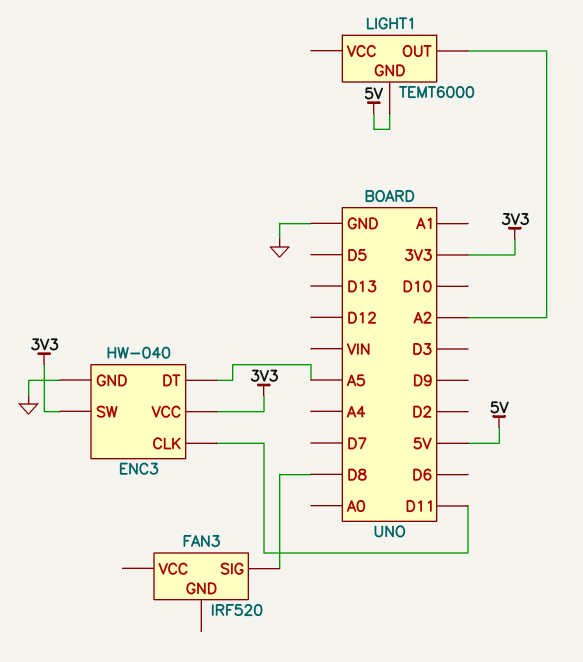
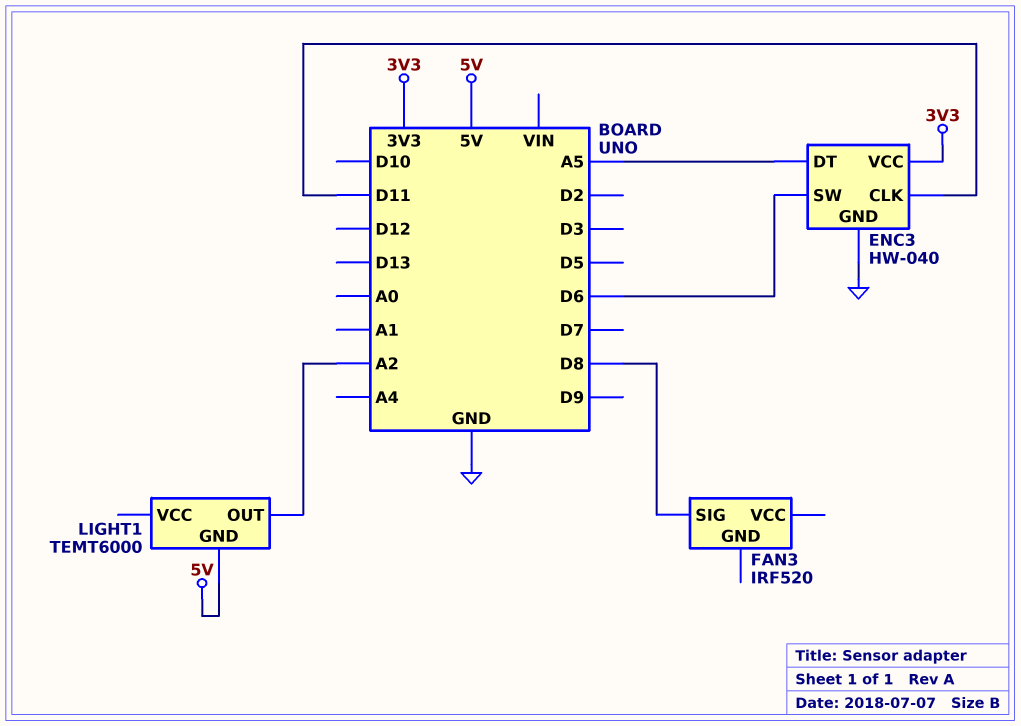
ENC3 pin SW: 3V3 -> D6

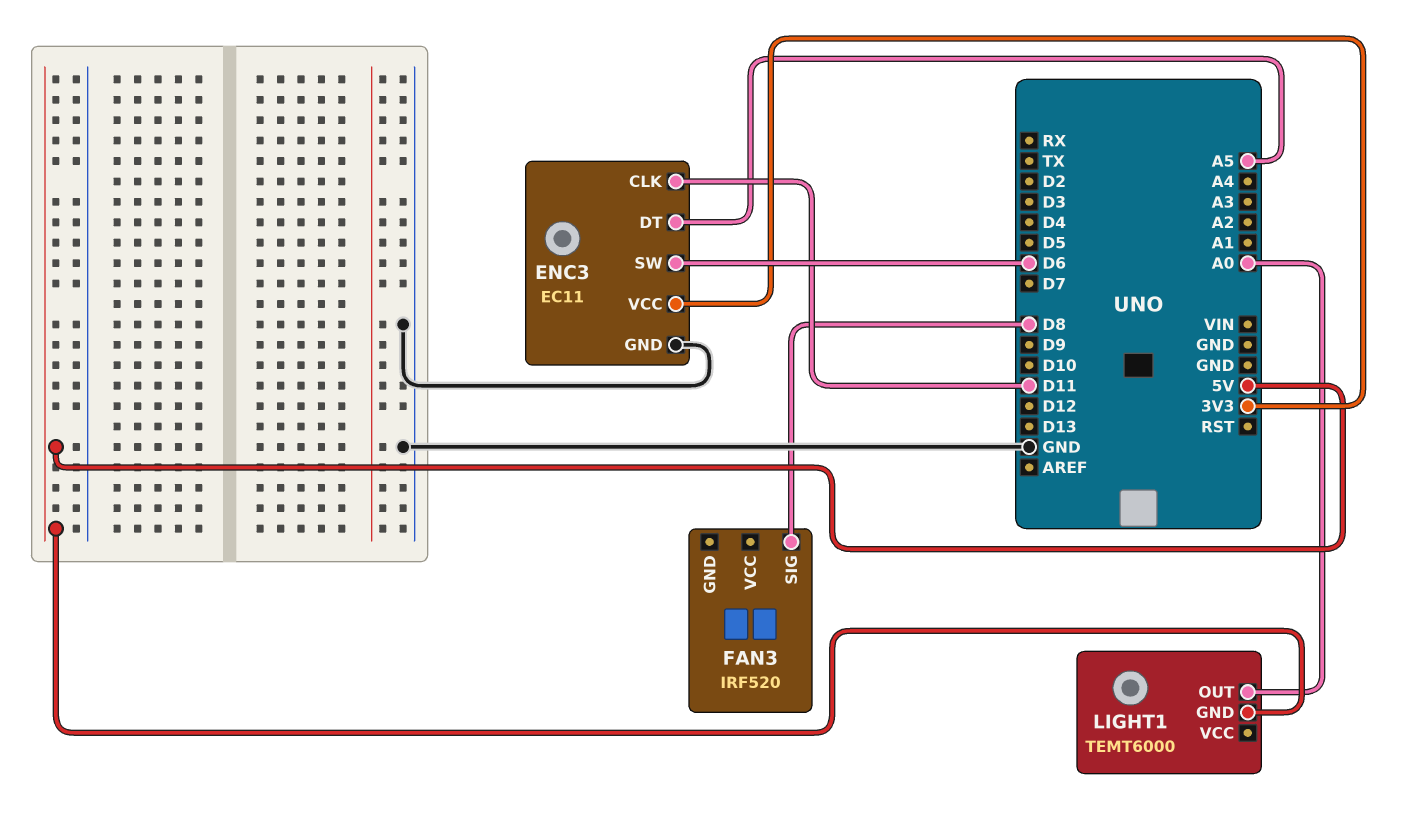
ENC3: HW-040 -> EC11
LIGHT1 pin OUT: A2 -> A0

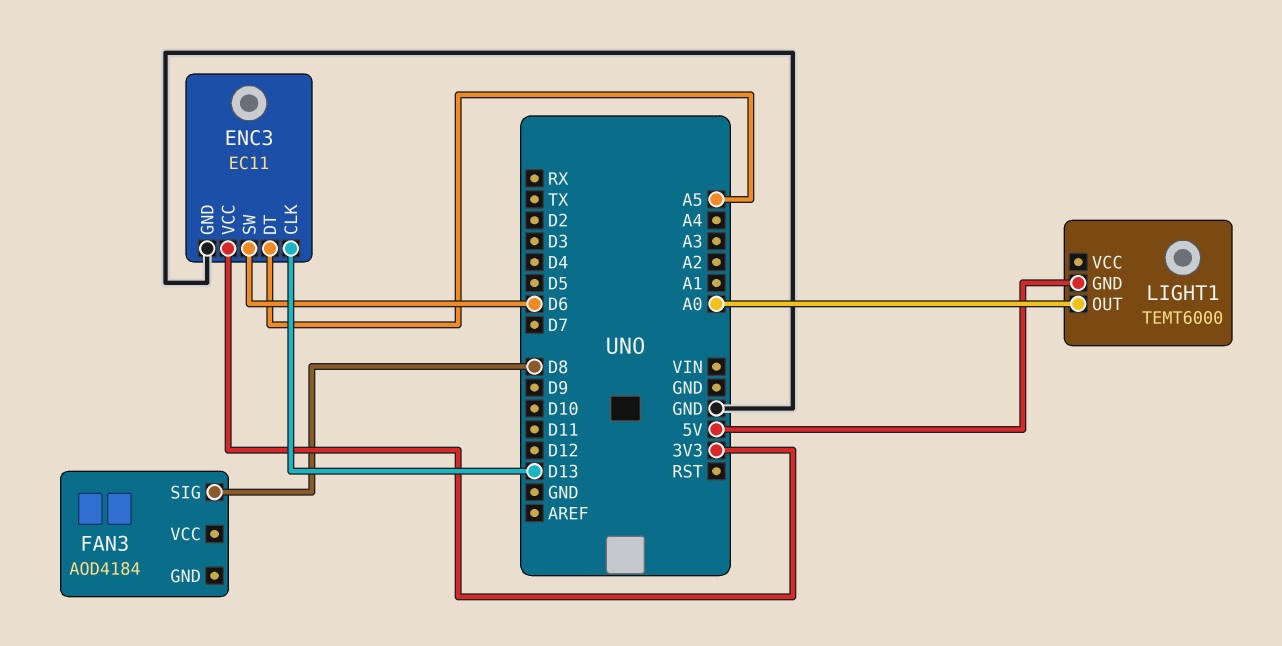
ENC3 pin CLK: D11 -> D13
FAN3: IRF520 -> AOD4184

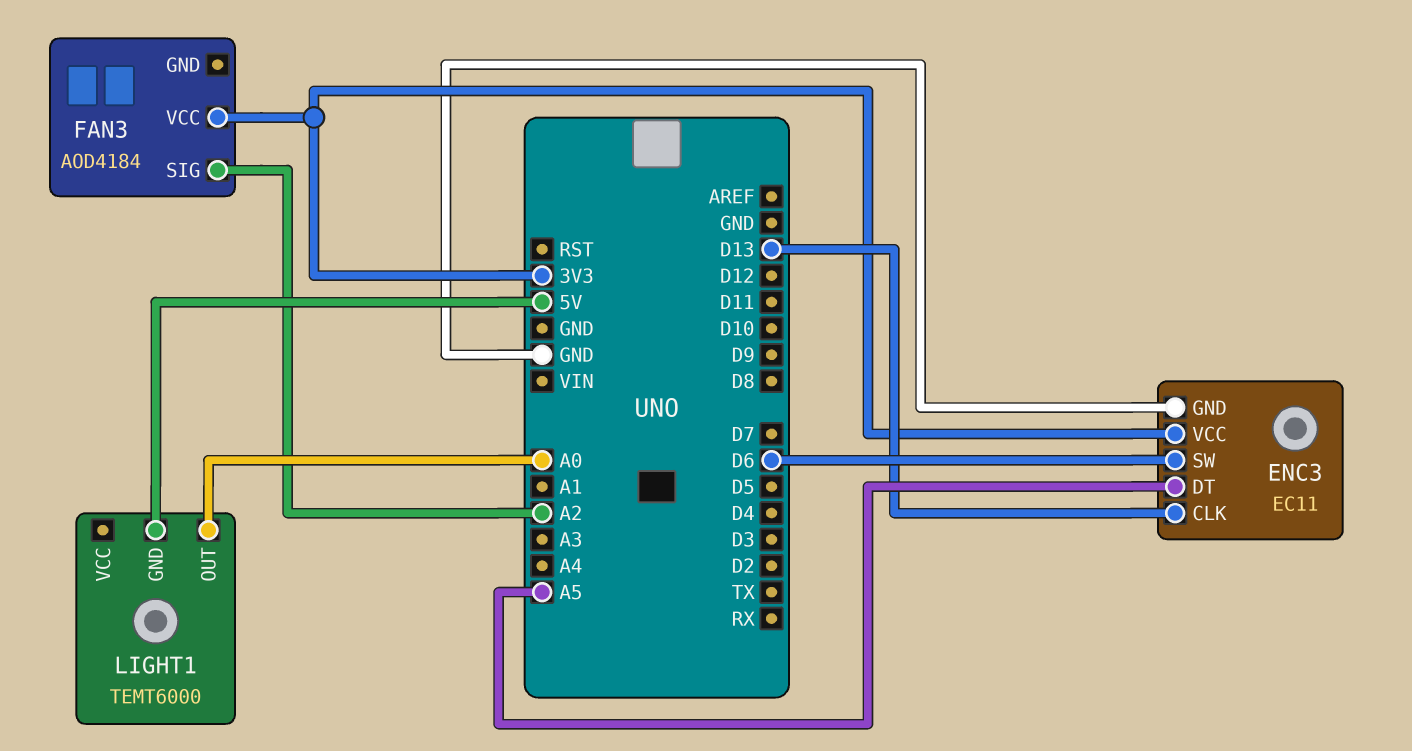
FAN3 pin SIG: D8 -> A2
FAN3 pin VCC: none -> 3V3

